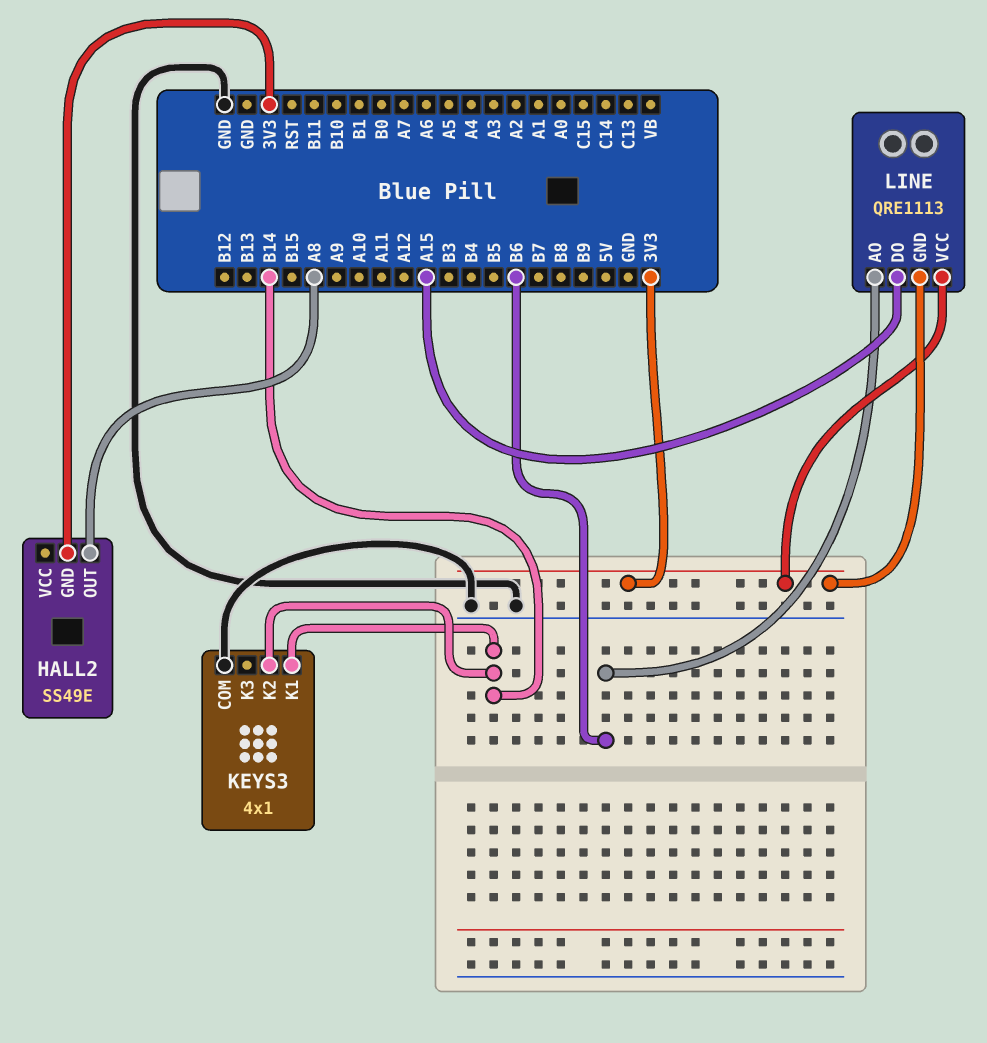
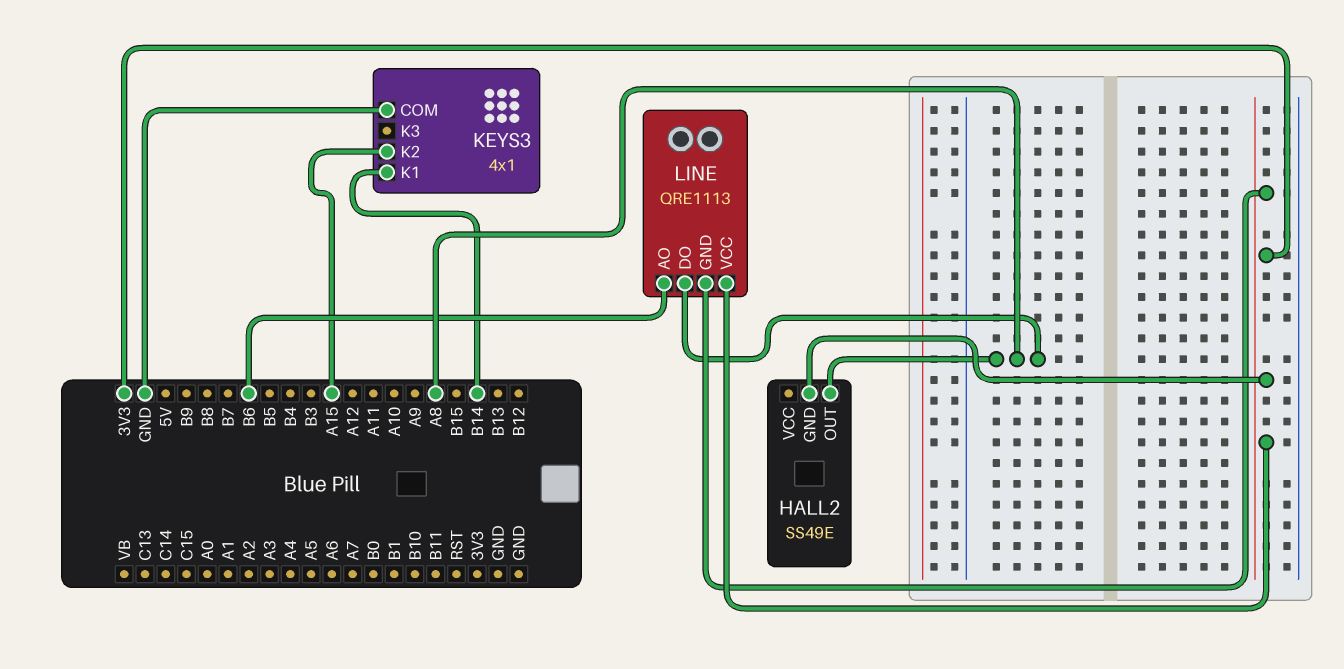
KEYS3 pin K2: B14 -> A15
LINE pin DO: A15 -> A8

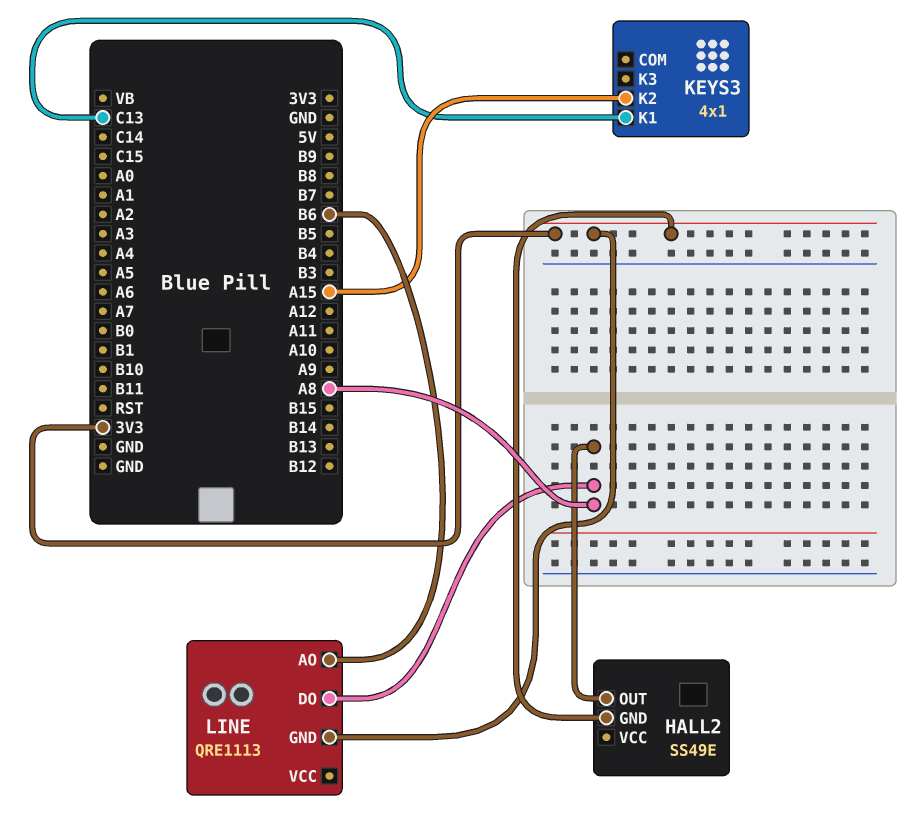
KEYS3 pin COM: GND -> none
KEYS3 pin K1: B14 -> C13
LINE pin VCC: 3V3 -> none

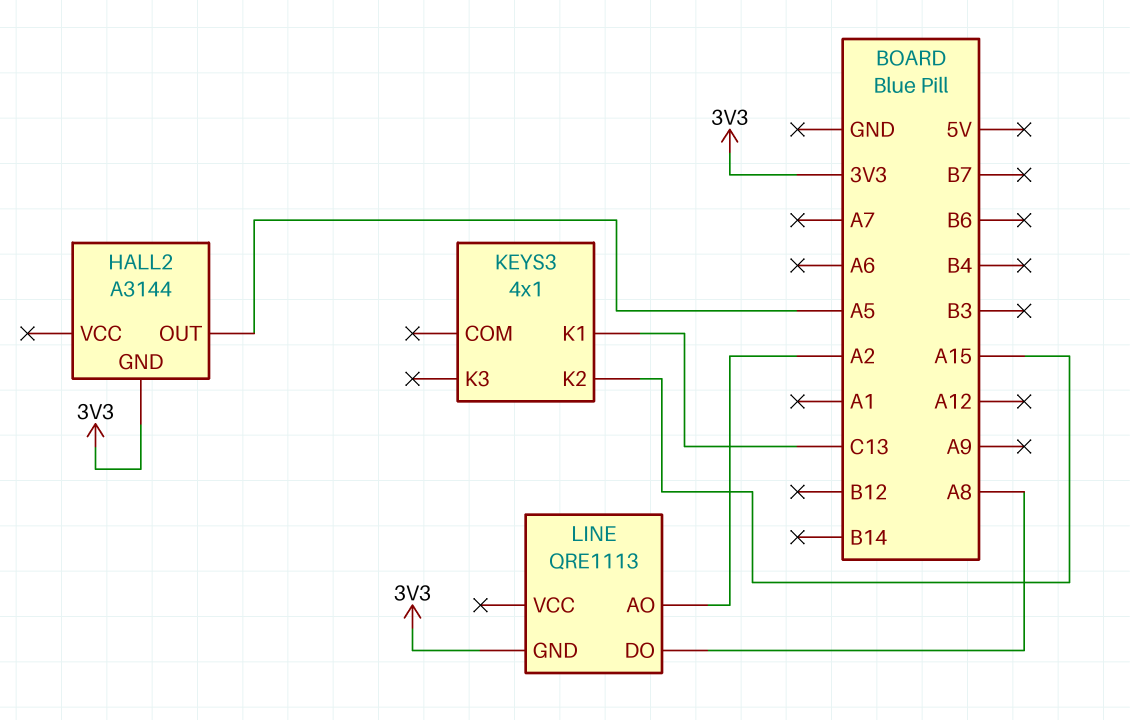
HALL2: SS49E -> A3144
HALL2 pin OUT: A8 -> A5
LINE pin AO: B6 -> A2

